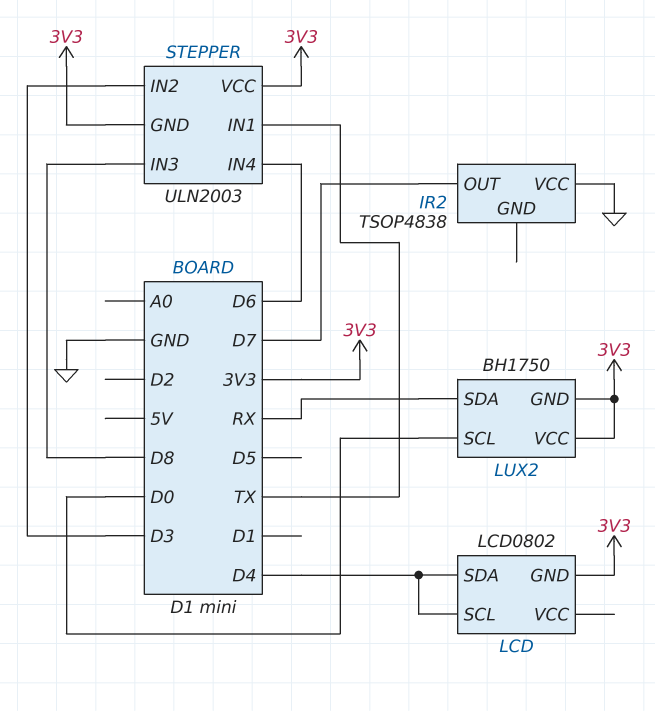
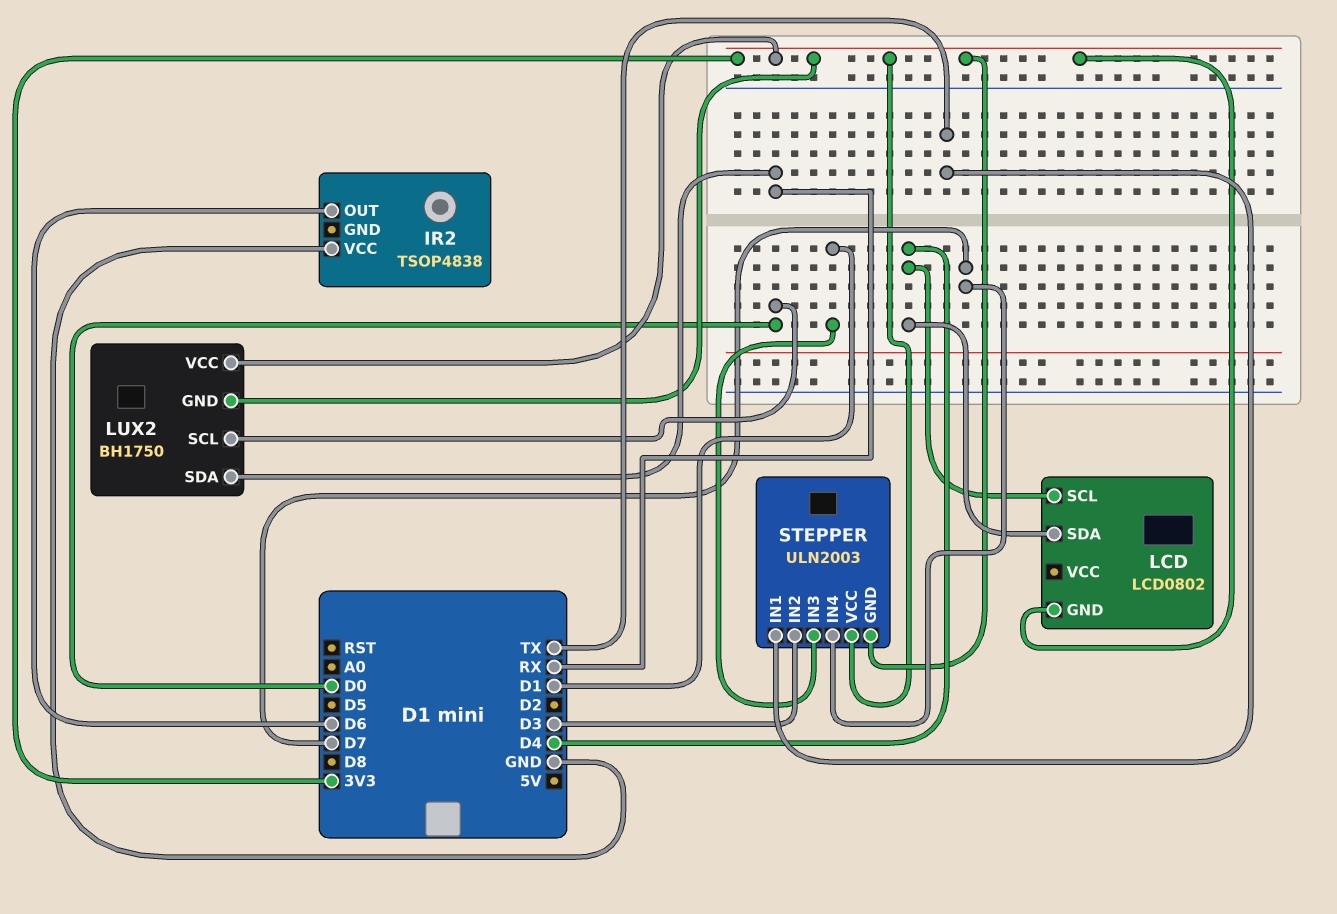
IR2 pin OUT: D7 -> D6
STEPPER pin IN3: D8 -> D1
STEPPER pin IN4: D6 -> D7

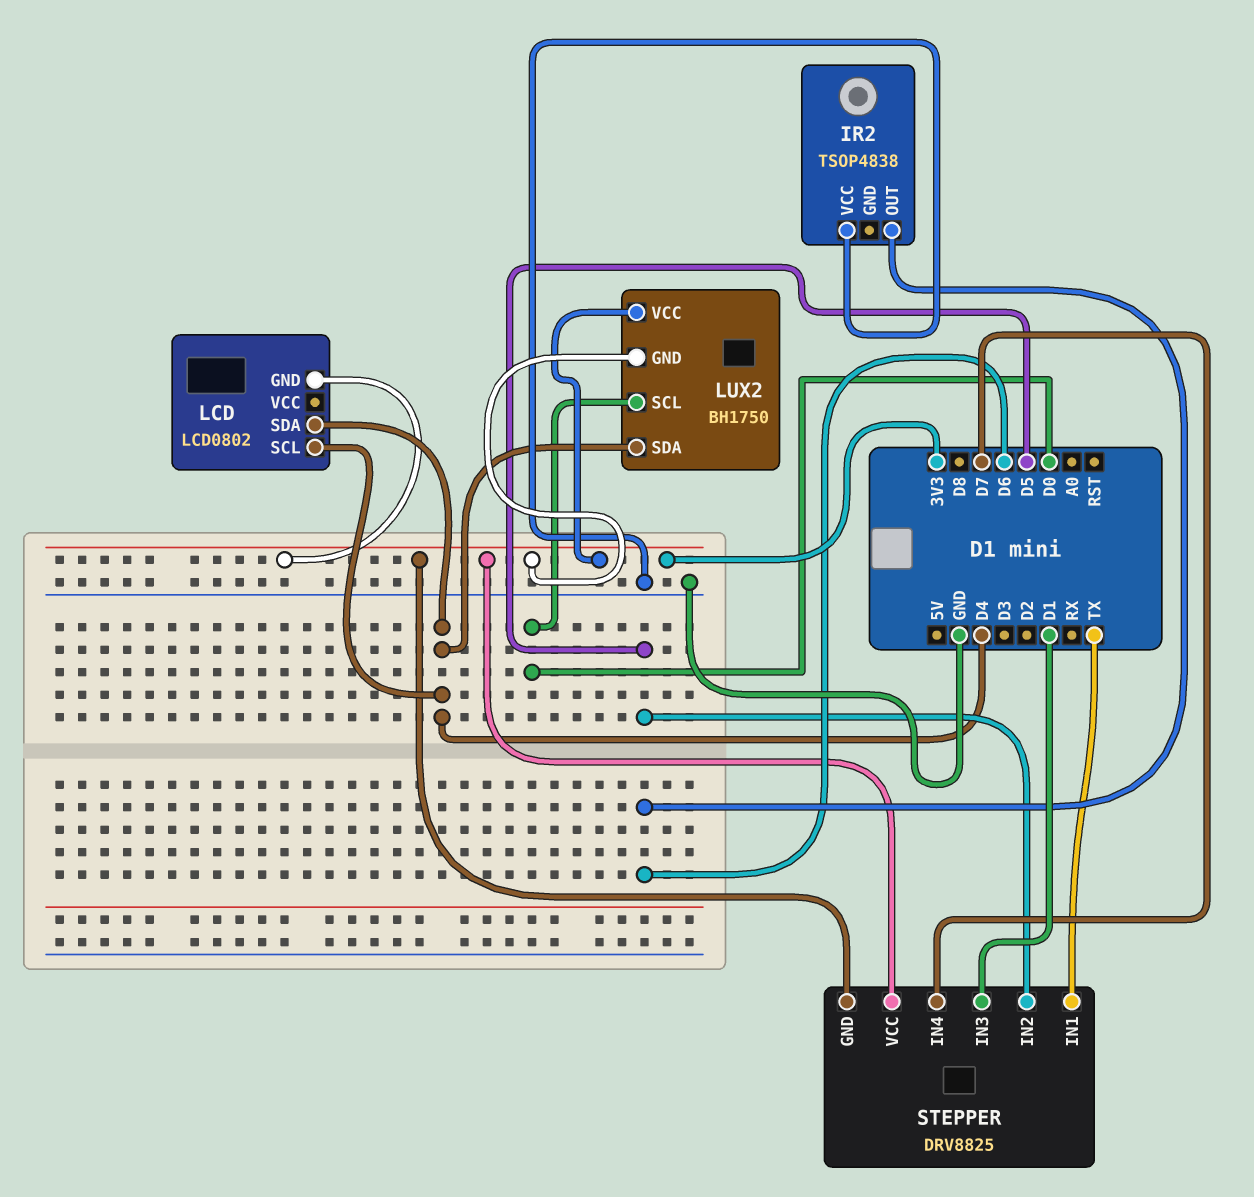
LUX2 pin SDA: RX -> D4
STEPPER: ULN2003 -> DRV8825
STEPPER pin IN2: D3 -> D5

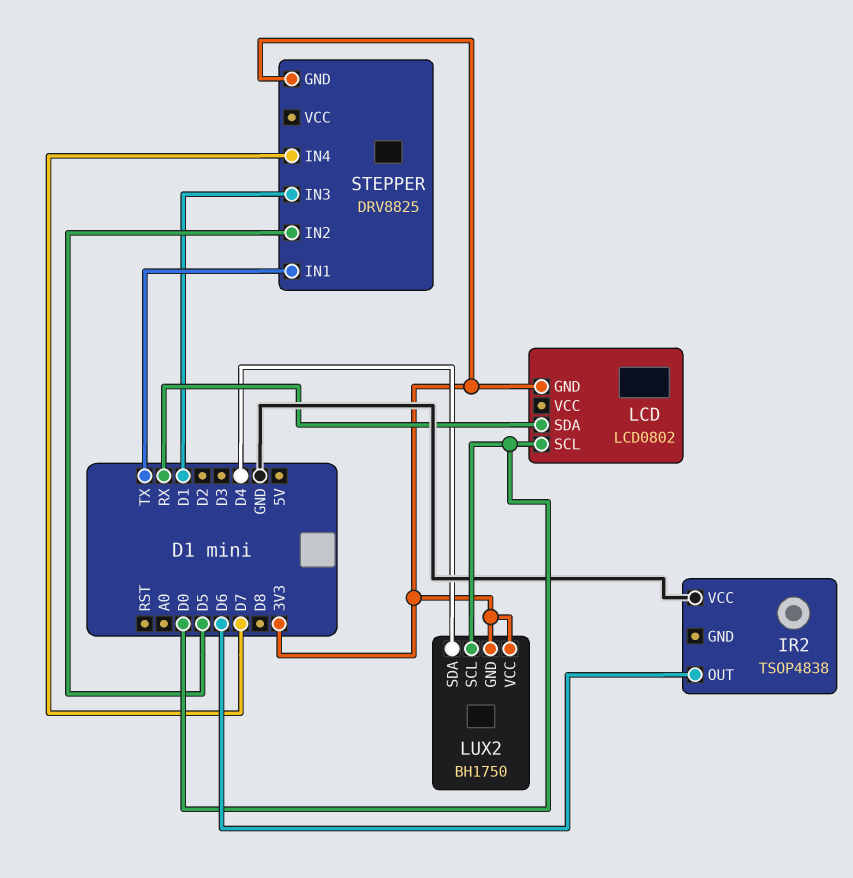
LCD pin SCL: D4 -> D0
LCD pin SDA: D4 -> RX
STEPPER pin VCC: 3V3 -> none

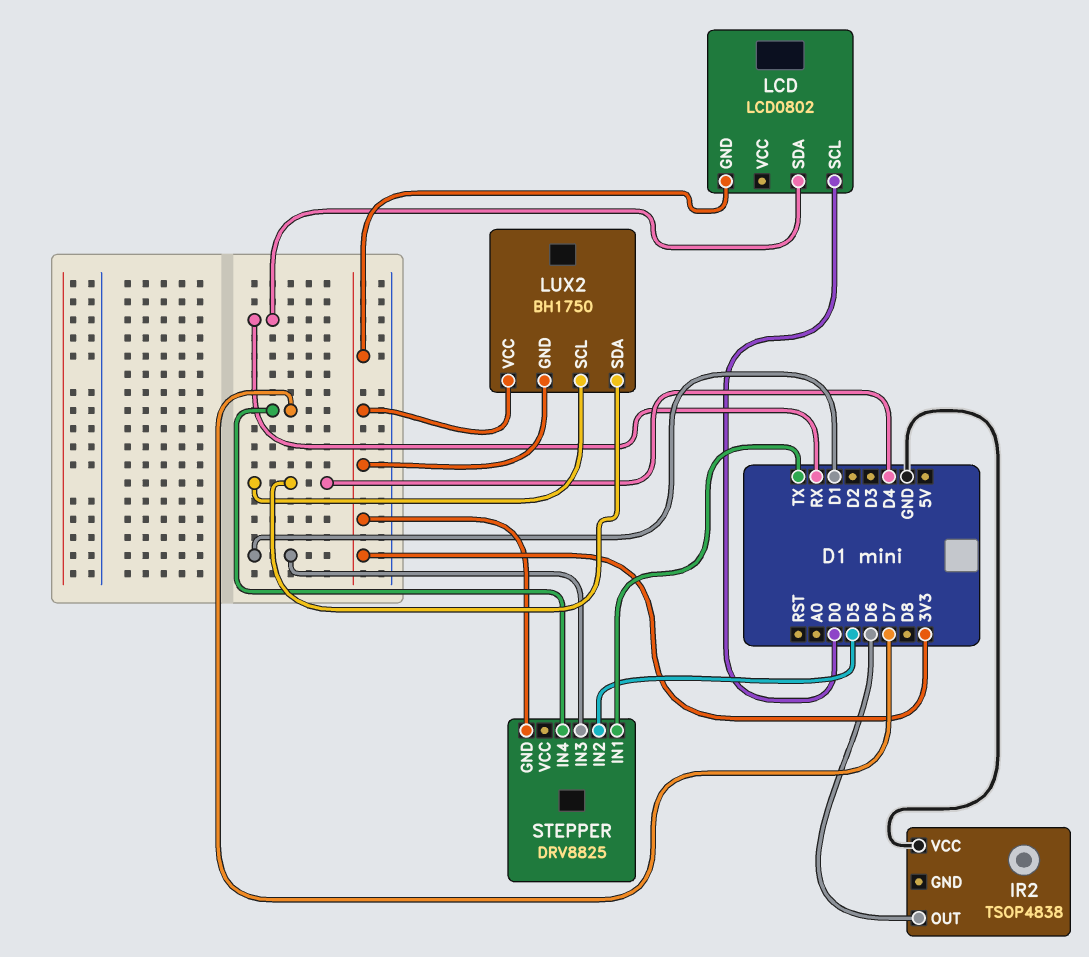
LUX2 pin SCL: D0 -> D4

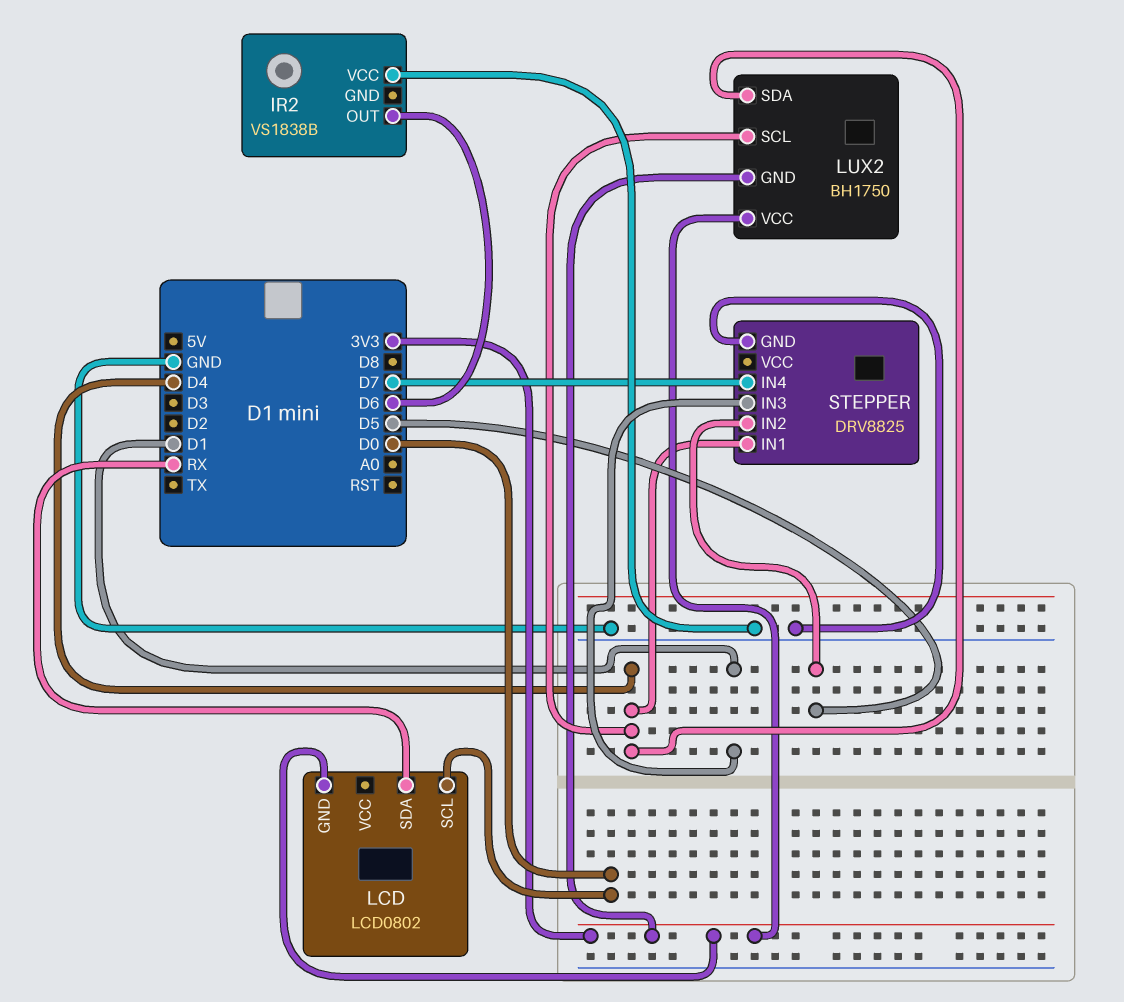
IR2: TSOP4838 -> VS1838B
STEPPER pin GND: 3V3 -> GND
STEPPER pin IN1: TX -> D4

